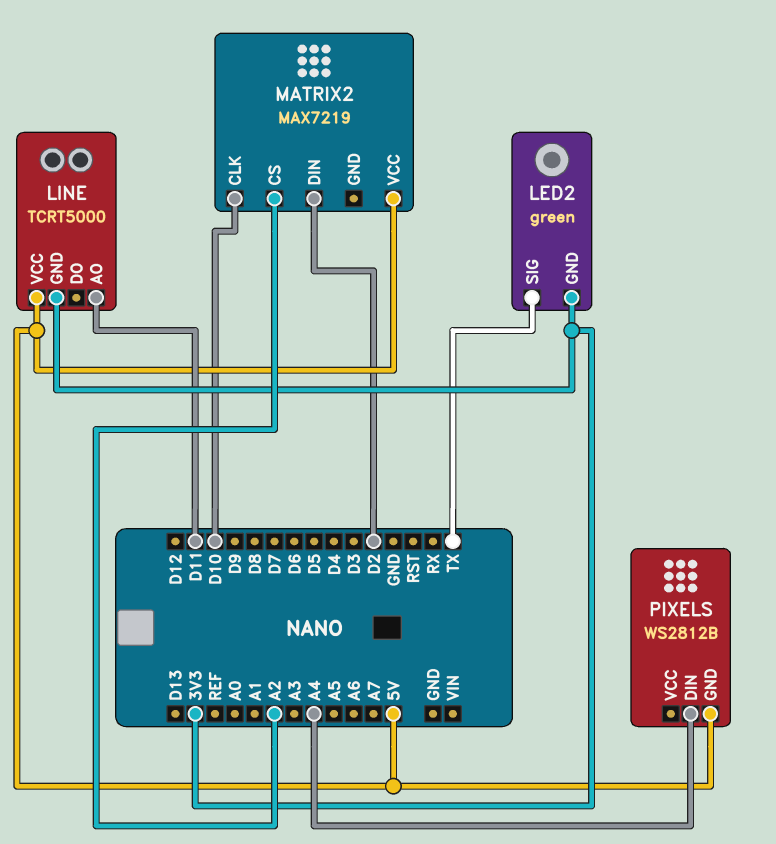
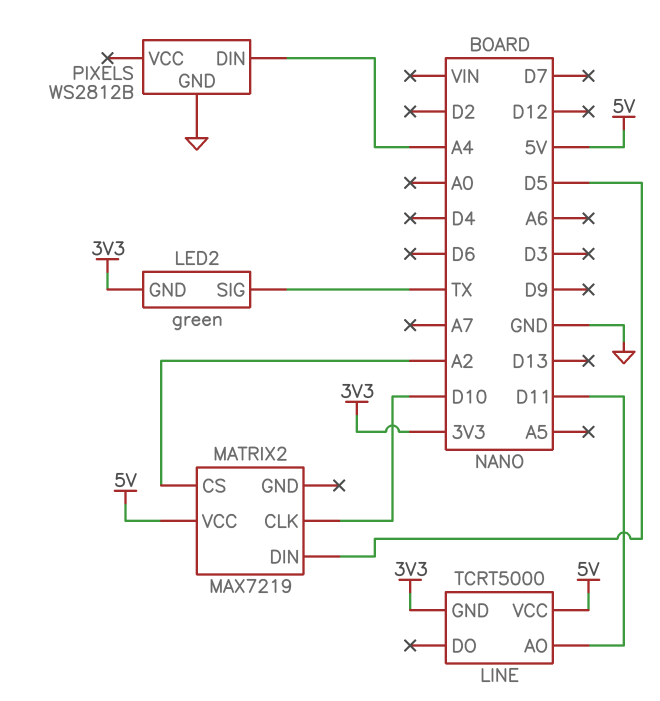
MATRIX2 pin DIN: D2 -> D5
PIXELS pin GND: 5V -> GND

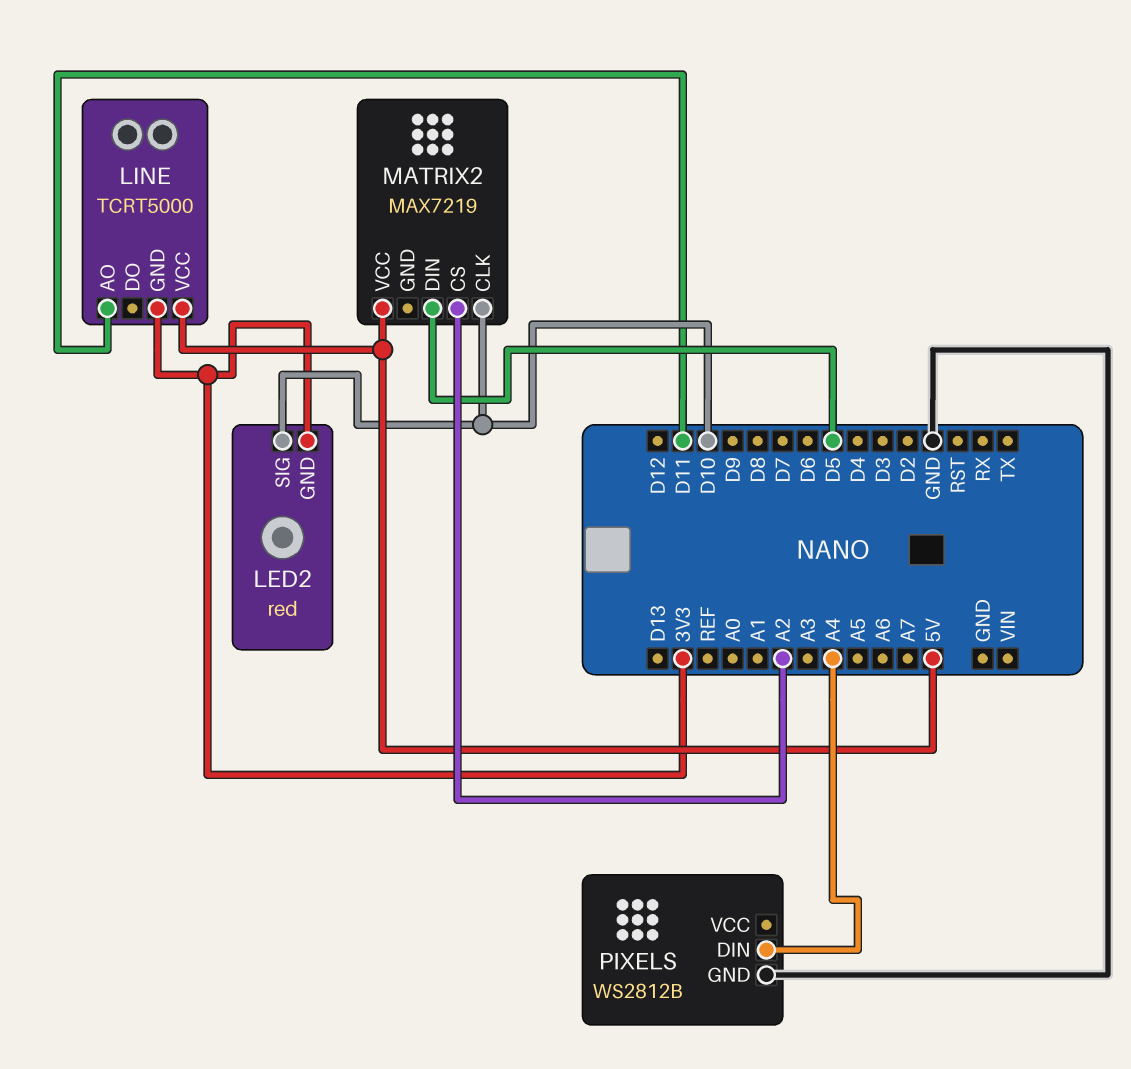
LED2: green -> red
LED2 pin SIG: TX -> D10

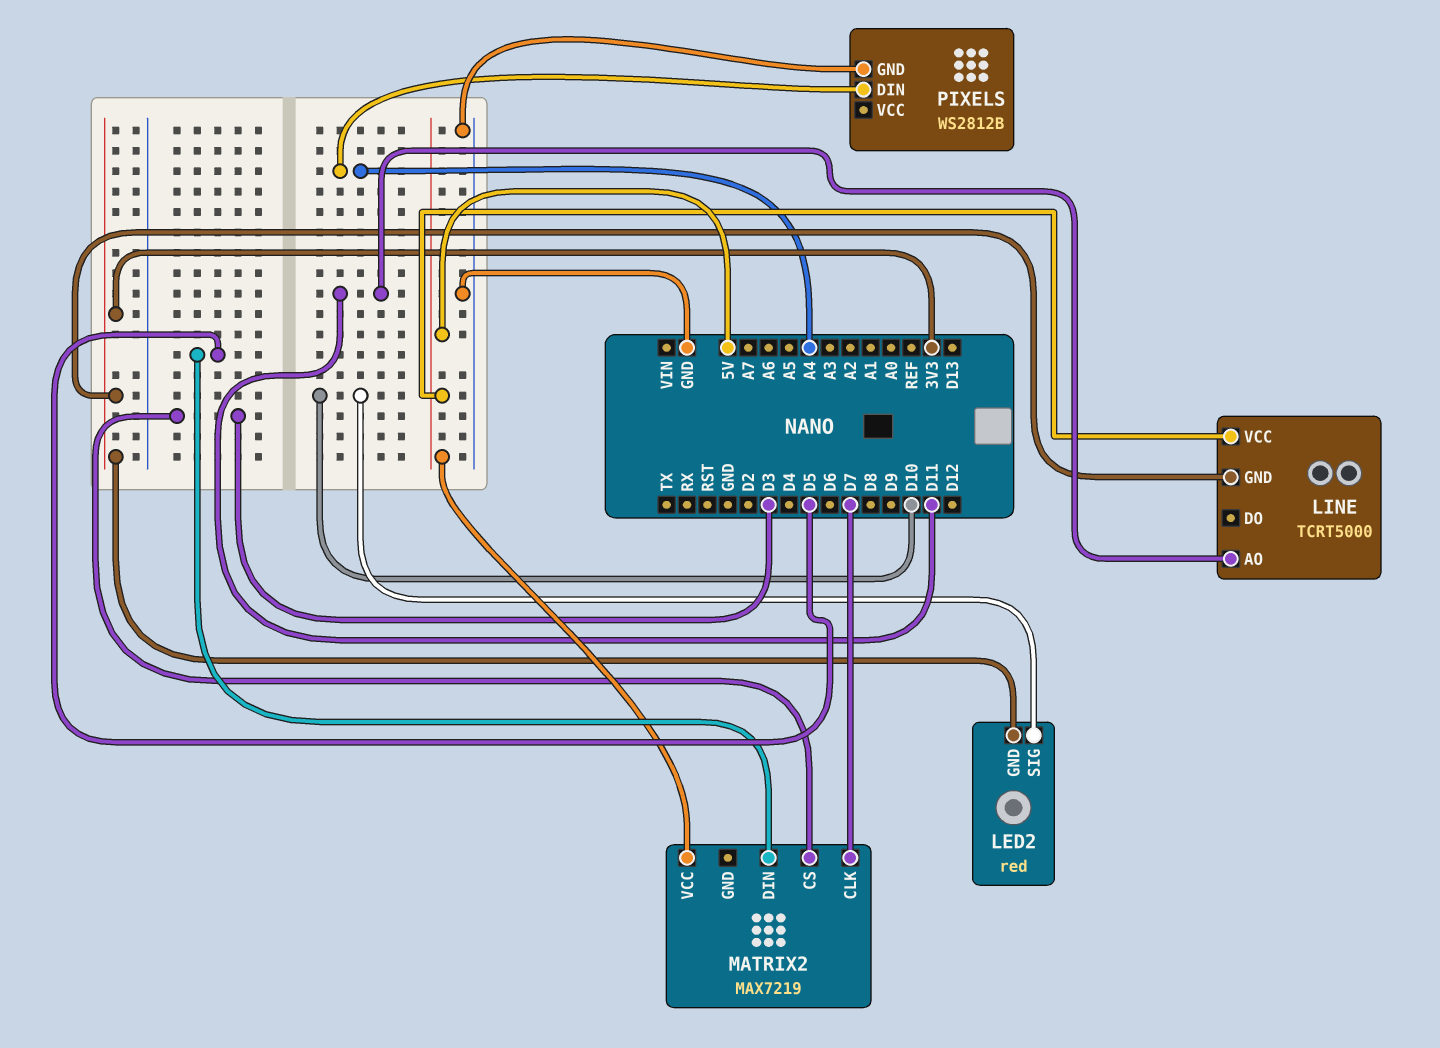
MATRIX2 pin CLK: D10 -> D7
MATRIX2 pin CS: A2 -> D3

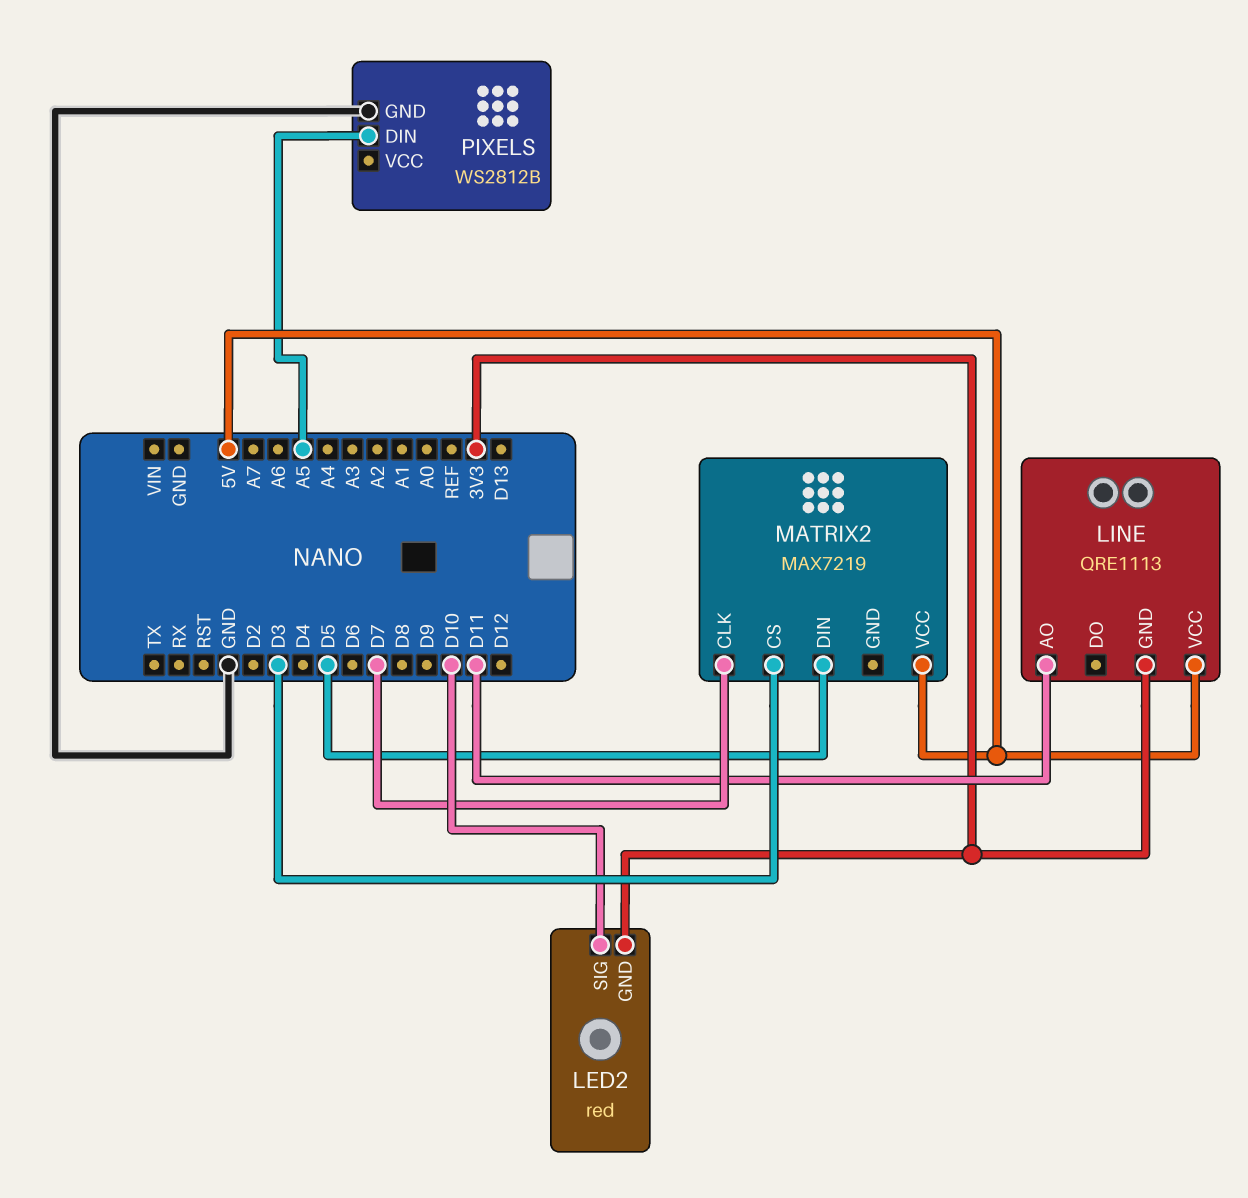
LINE: TCRT5000 -> QRE1113
PIXELS pin DIN: A4 -> A5

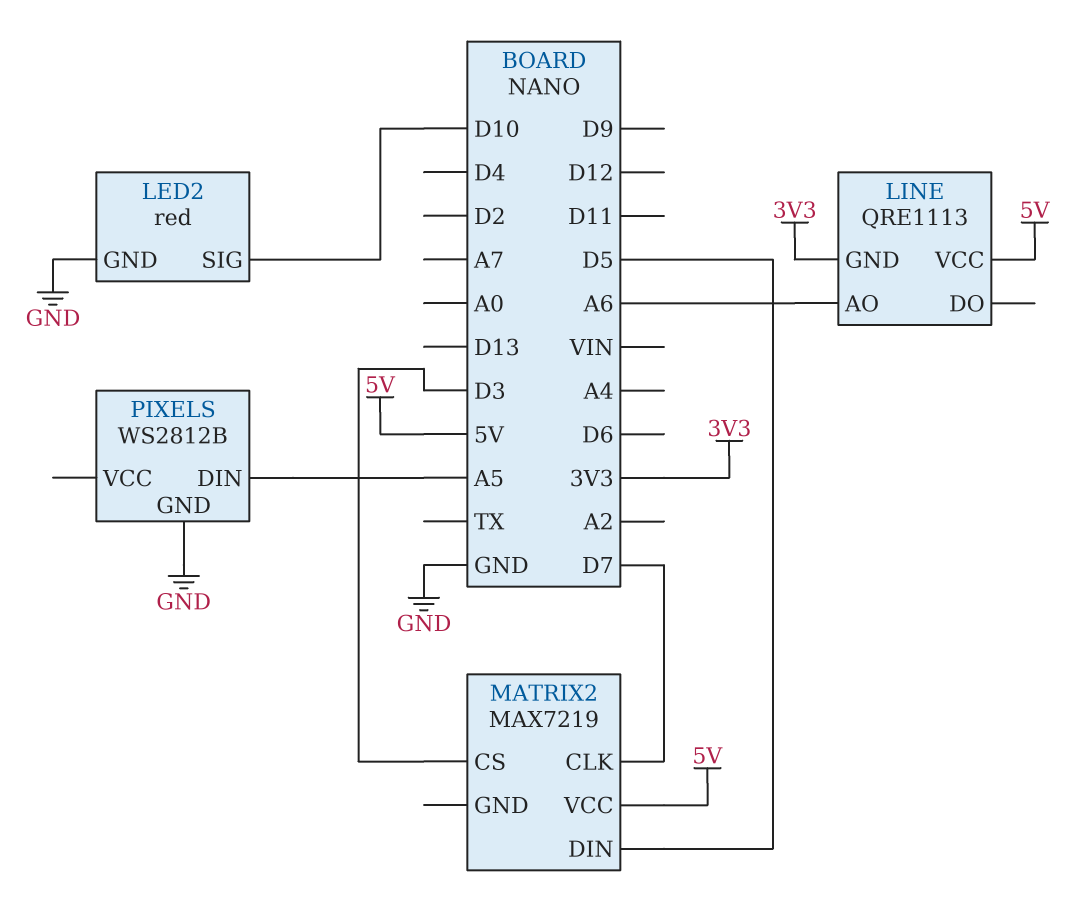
LED2 pin GND: 3V3 -> GND
LINE pin AO: D11 -> A6

